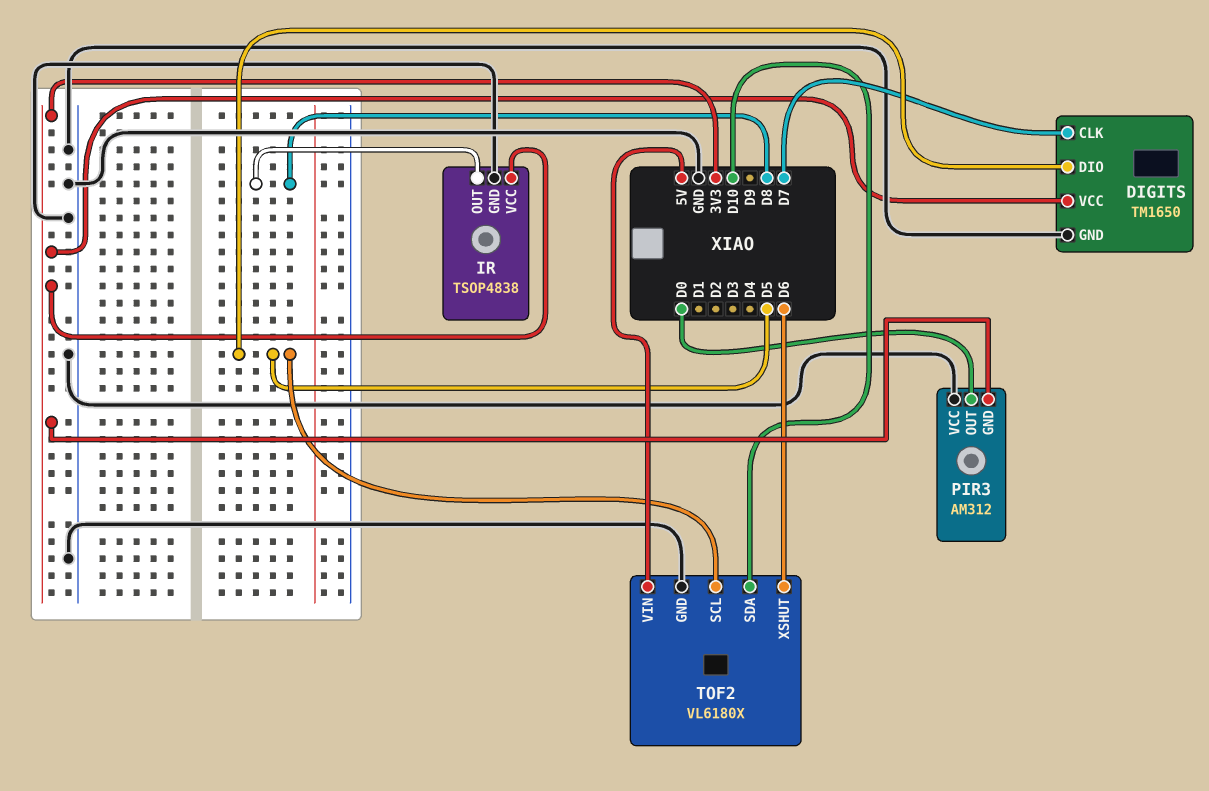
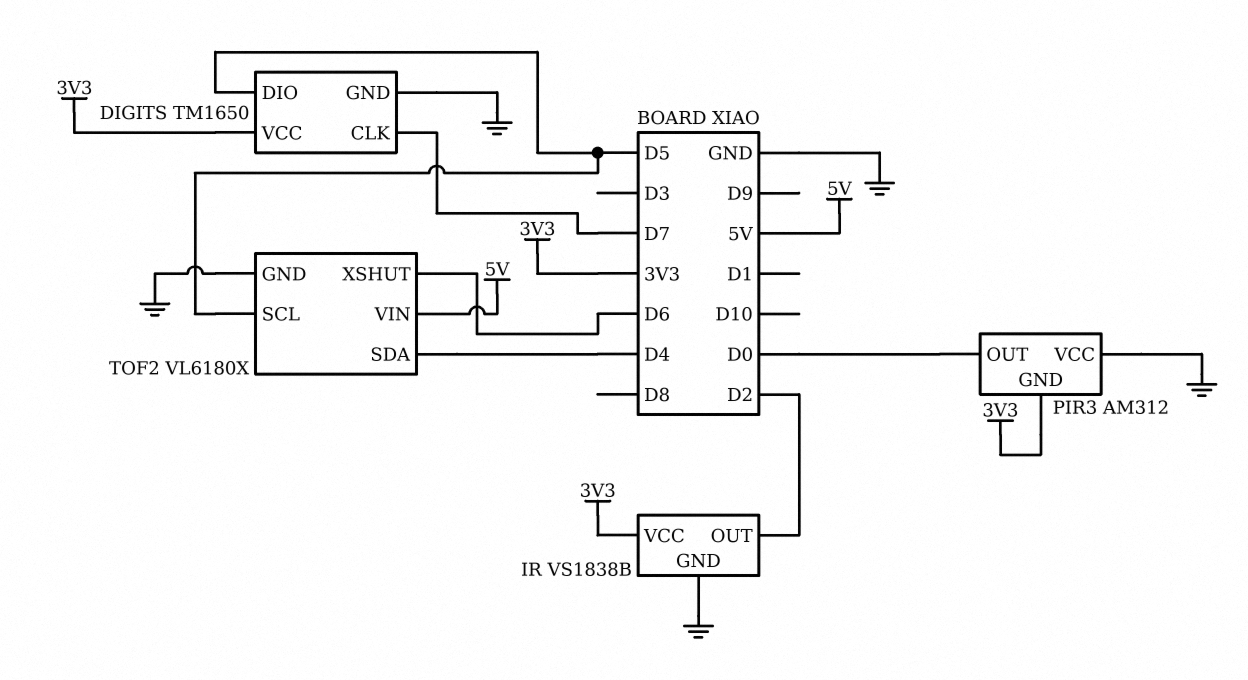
IR: TSOP4838 -> VS1838B
IR pin OUT: D8 -> D2
TOF2 pin SDA: D10 -> D4

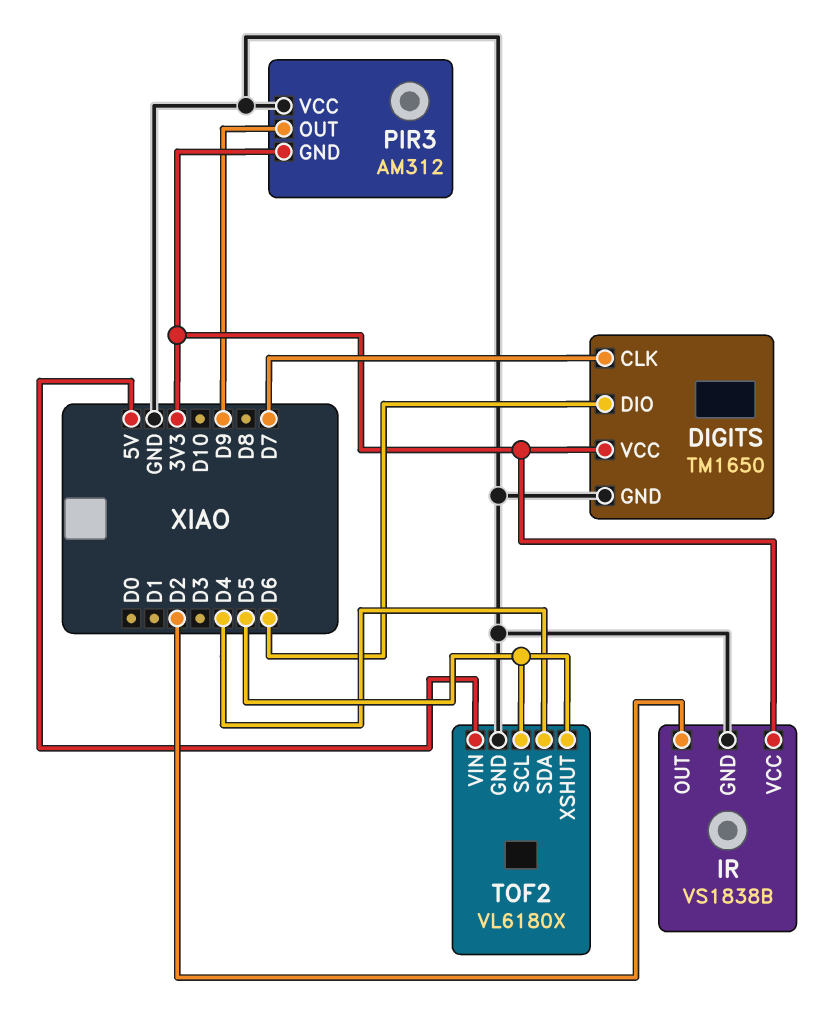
DIGITS pin DIO: D5 -> D6
PIR3 pin OUT: D0 -> D9
TOF2 pin XSHUT: D6 -> D5

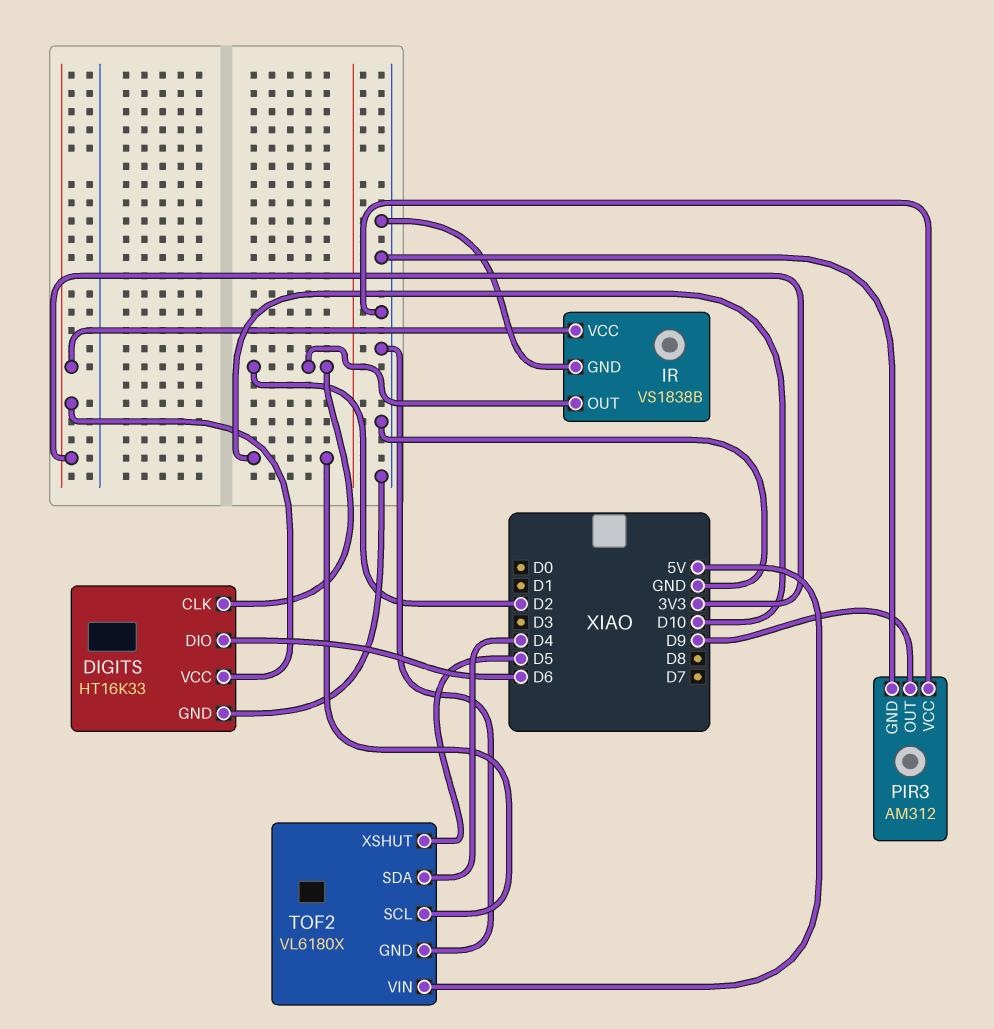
DIGITS: TM1650 -> HT16K33
DIGITS pin CLK: D7 -> D2
PIR3 pin GND: 3V3 -> GND
TOF2 pin SCL: D5 -> D10

